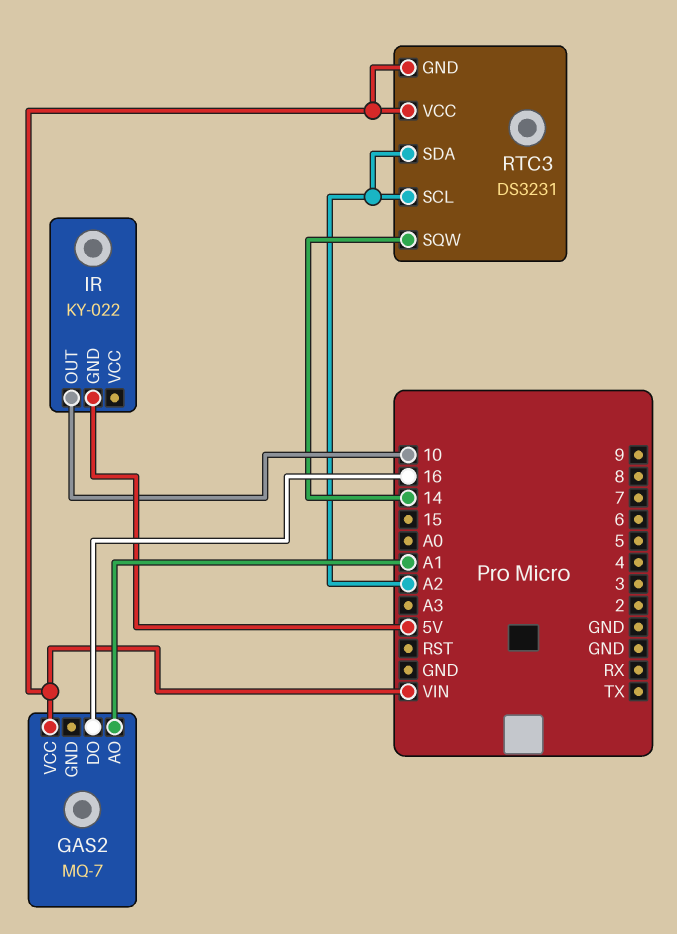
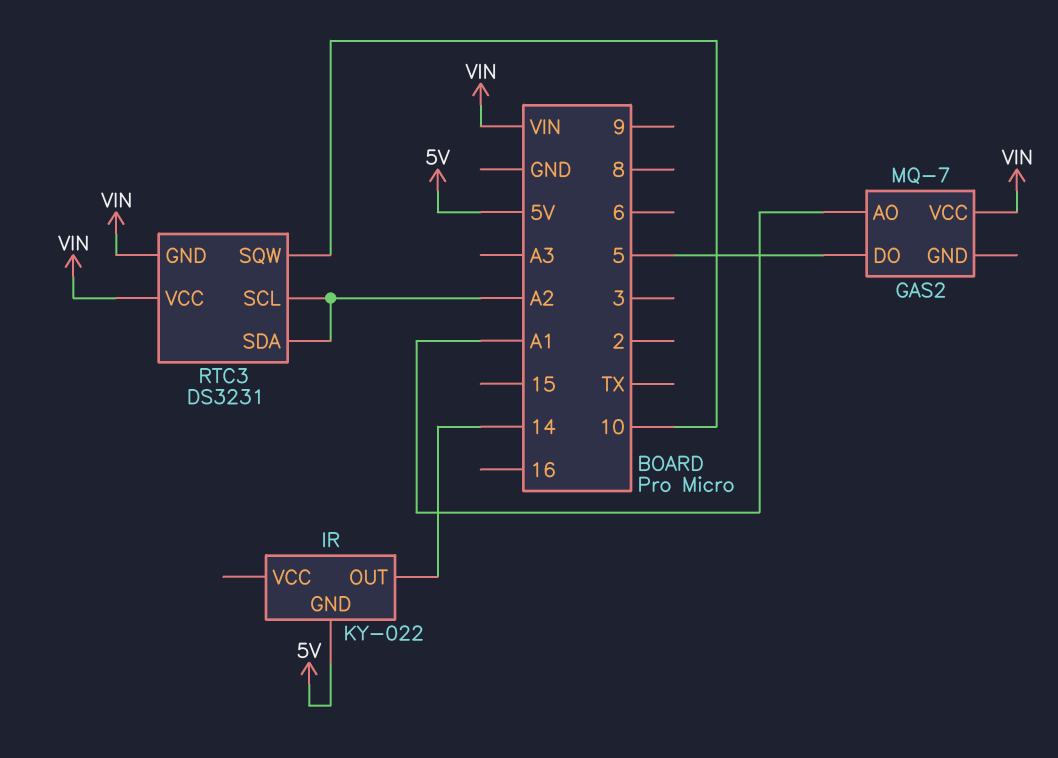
GAS2 pin DO: 16 -> 5
IR pin OUT: 10 -> 14
RTC3 pin SQW: 14 -> 10

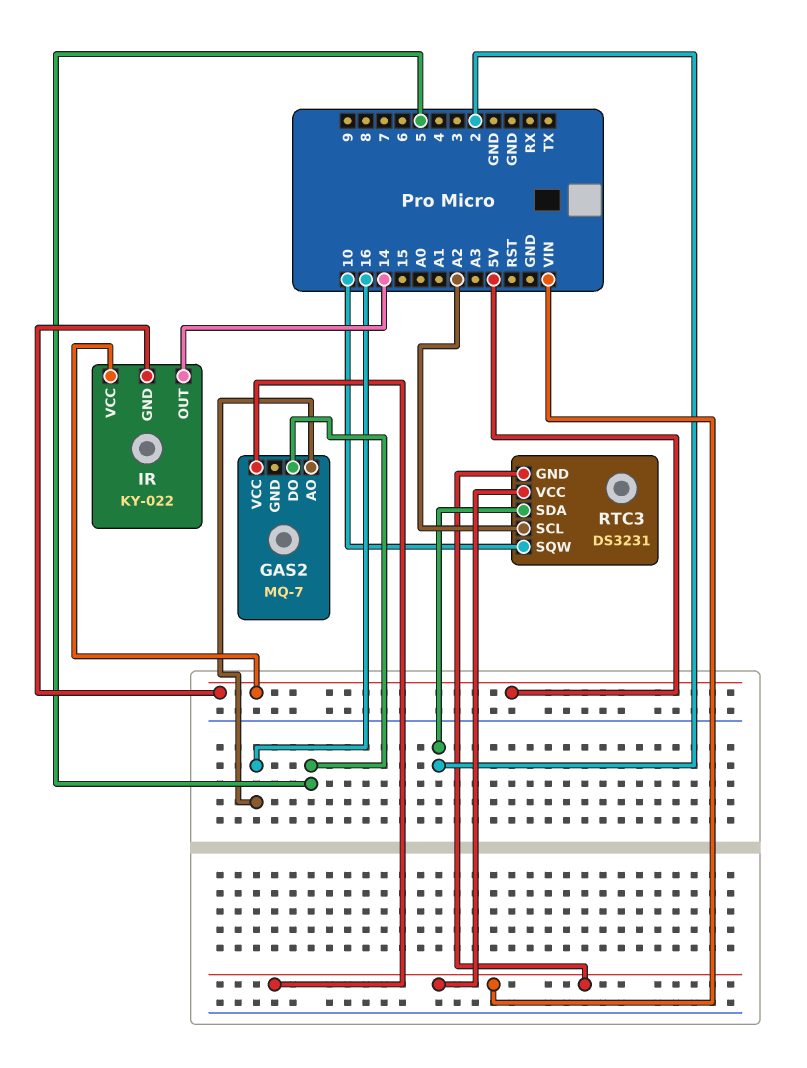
GAS2 pin AO: A1 -> 16
IR pin VCC: none -> 5V
RTC3 pin SDA: A2 -> 2

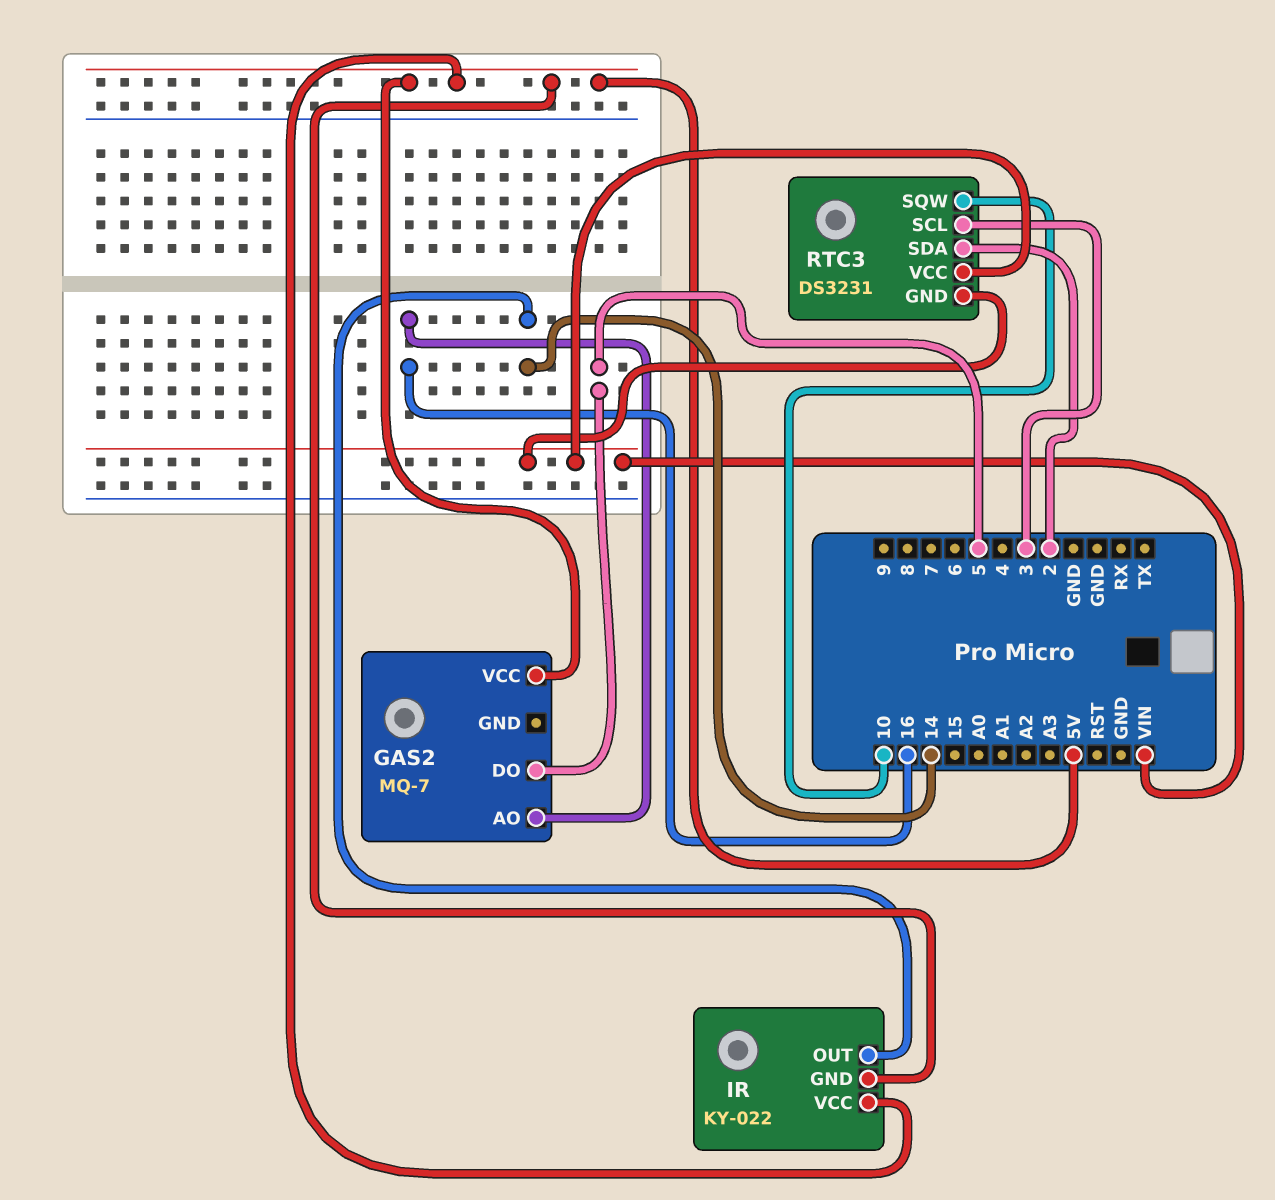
GAS2 pin VCC: VIN -> 5V
RTC3 pin SCL: A2 -> 3

